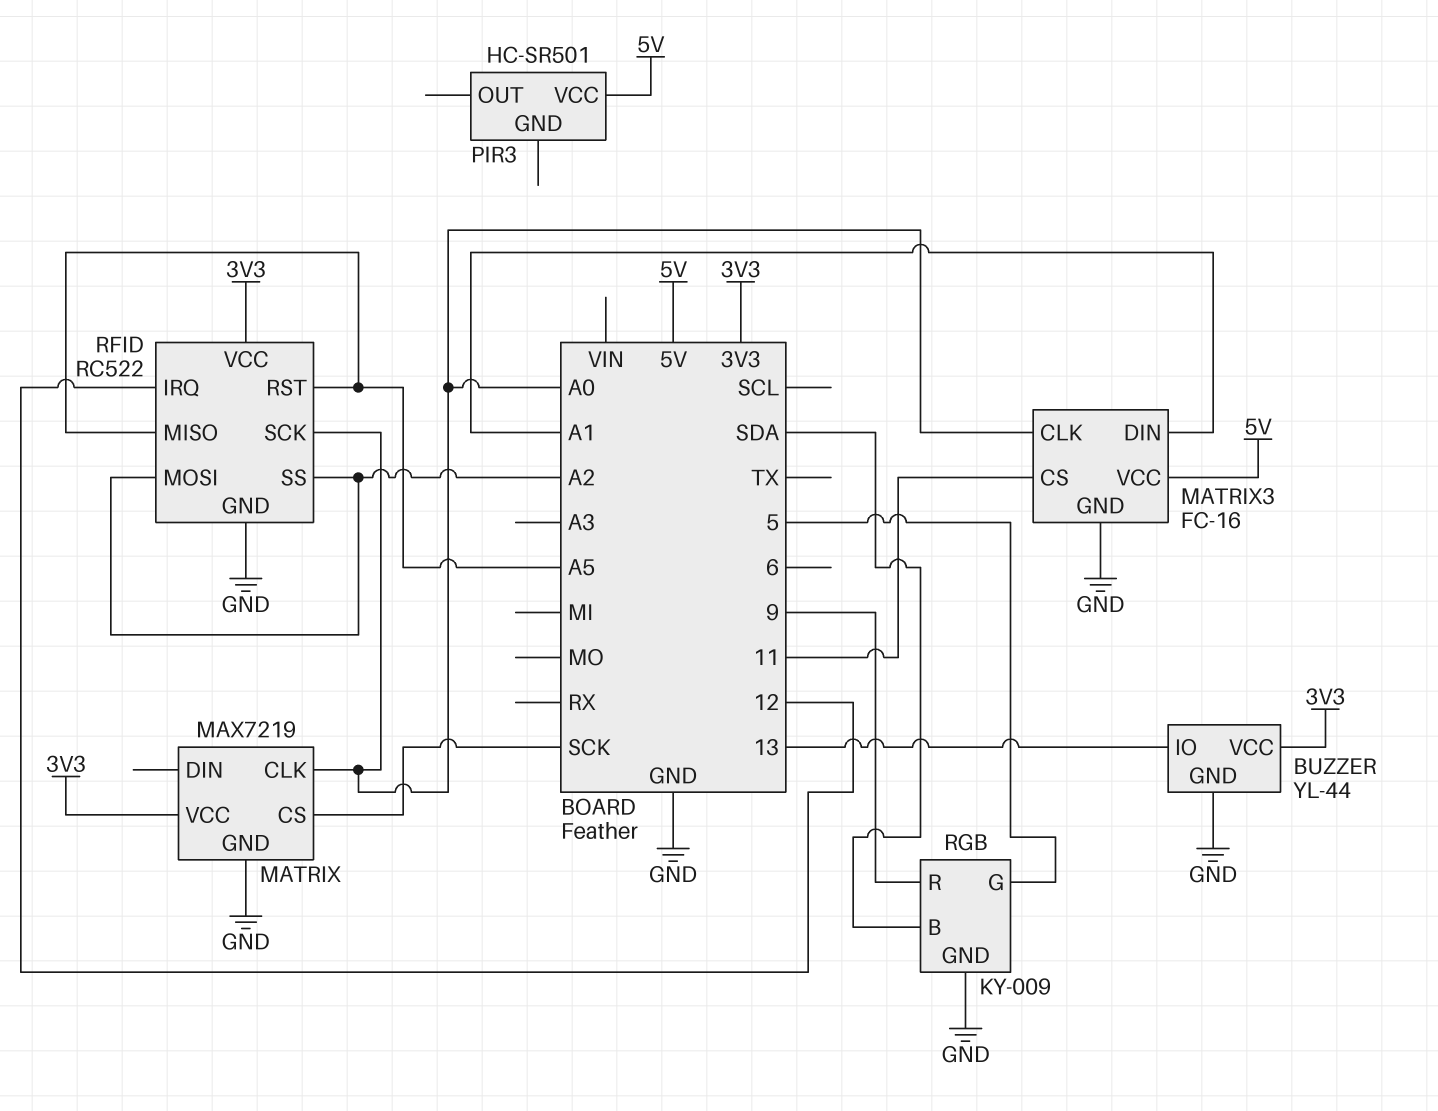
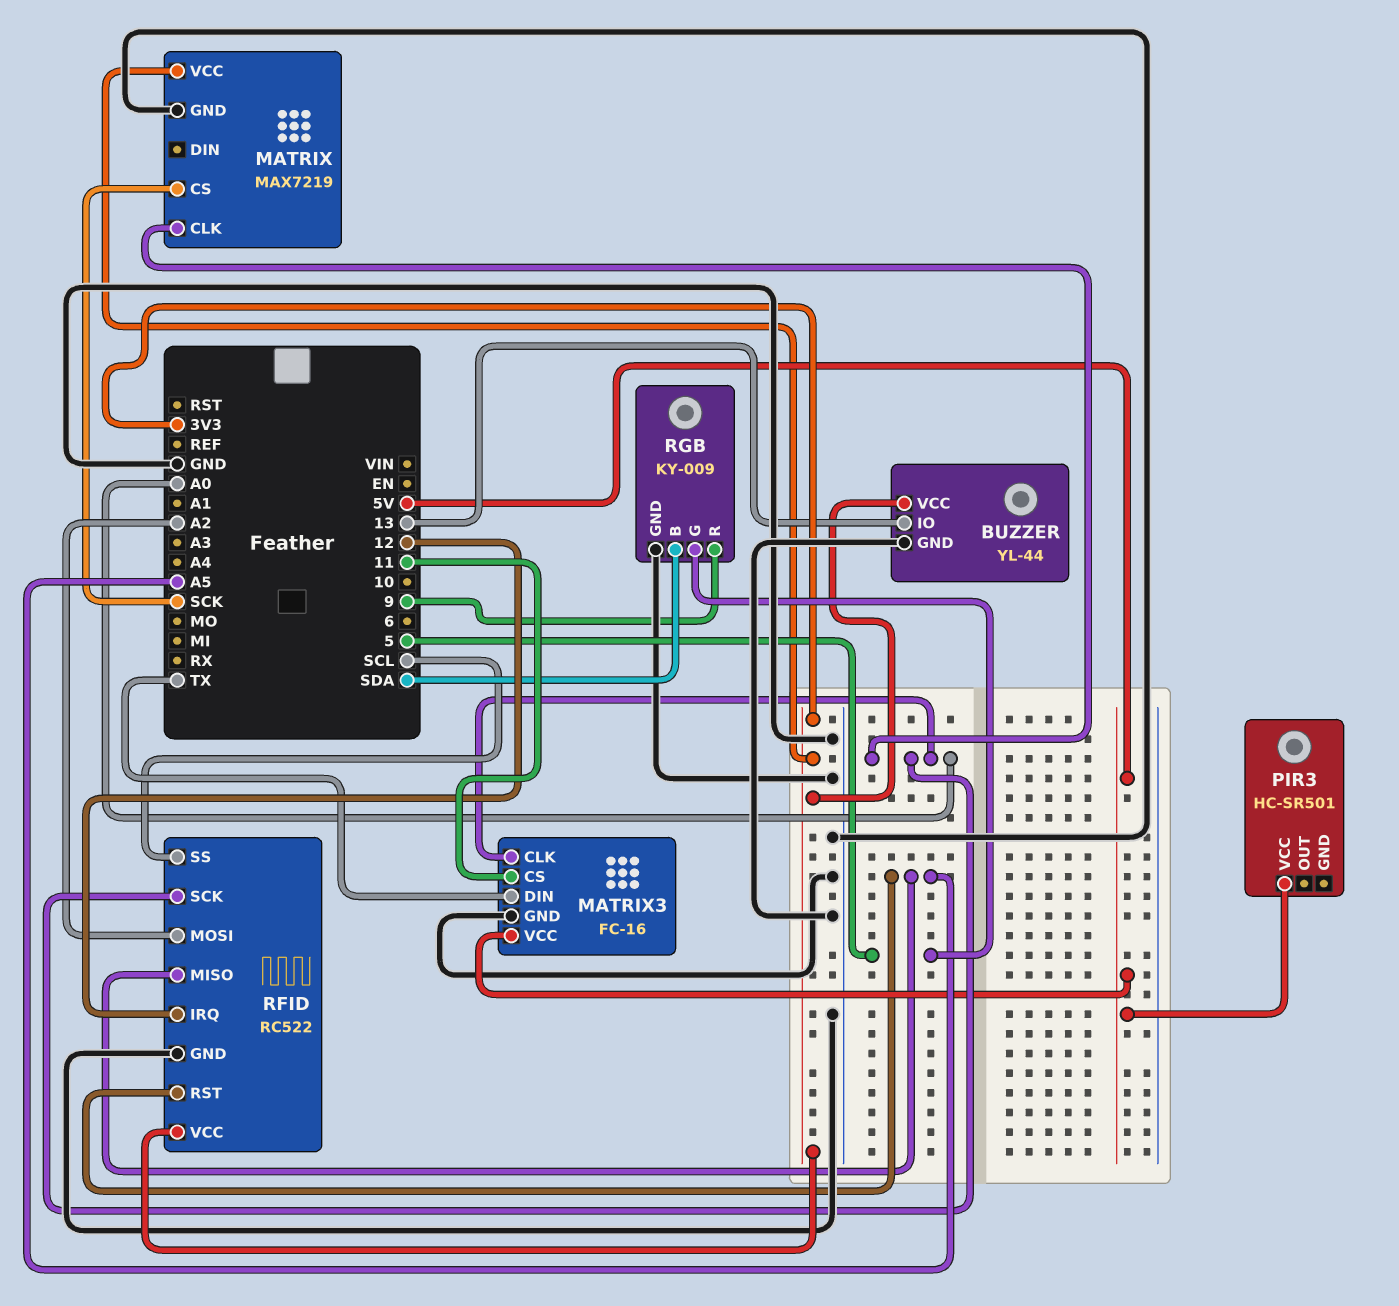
MATRIX3 pin DIN: A1 -> TX
RFID pin SS: A2 -> SCL

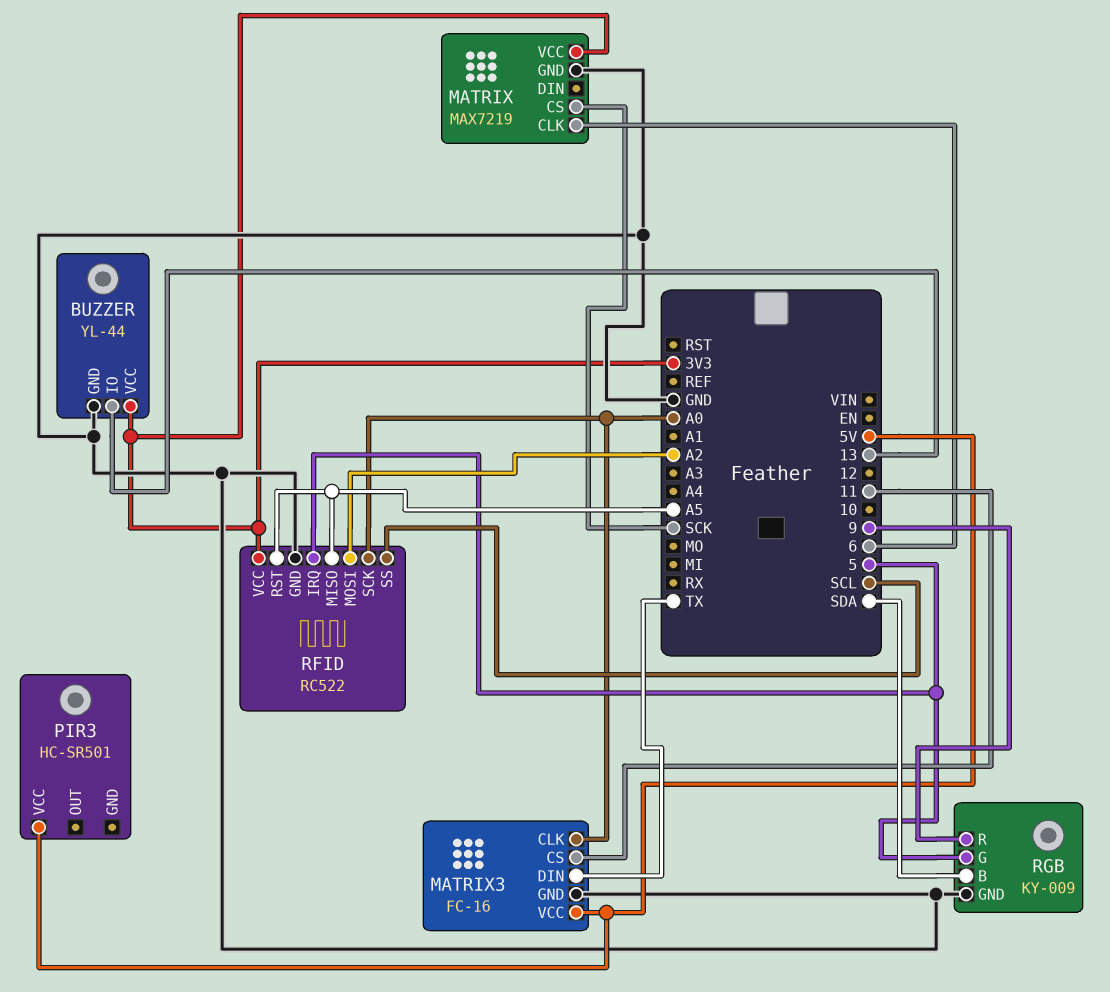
MATRIX pin CLK: A0 -> 6
RFID pin IRQ: 12 -> 5

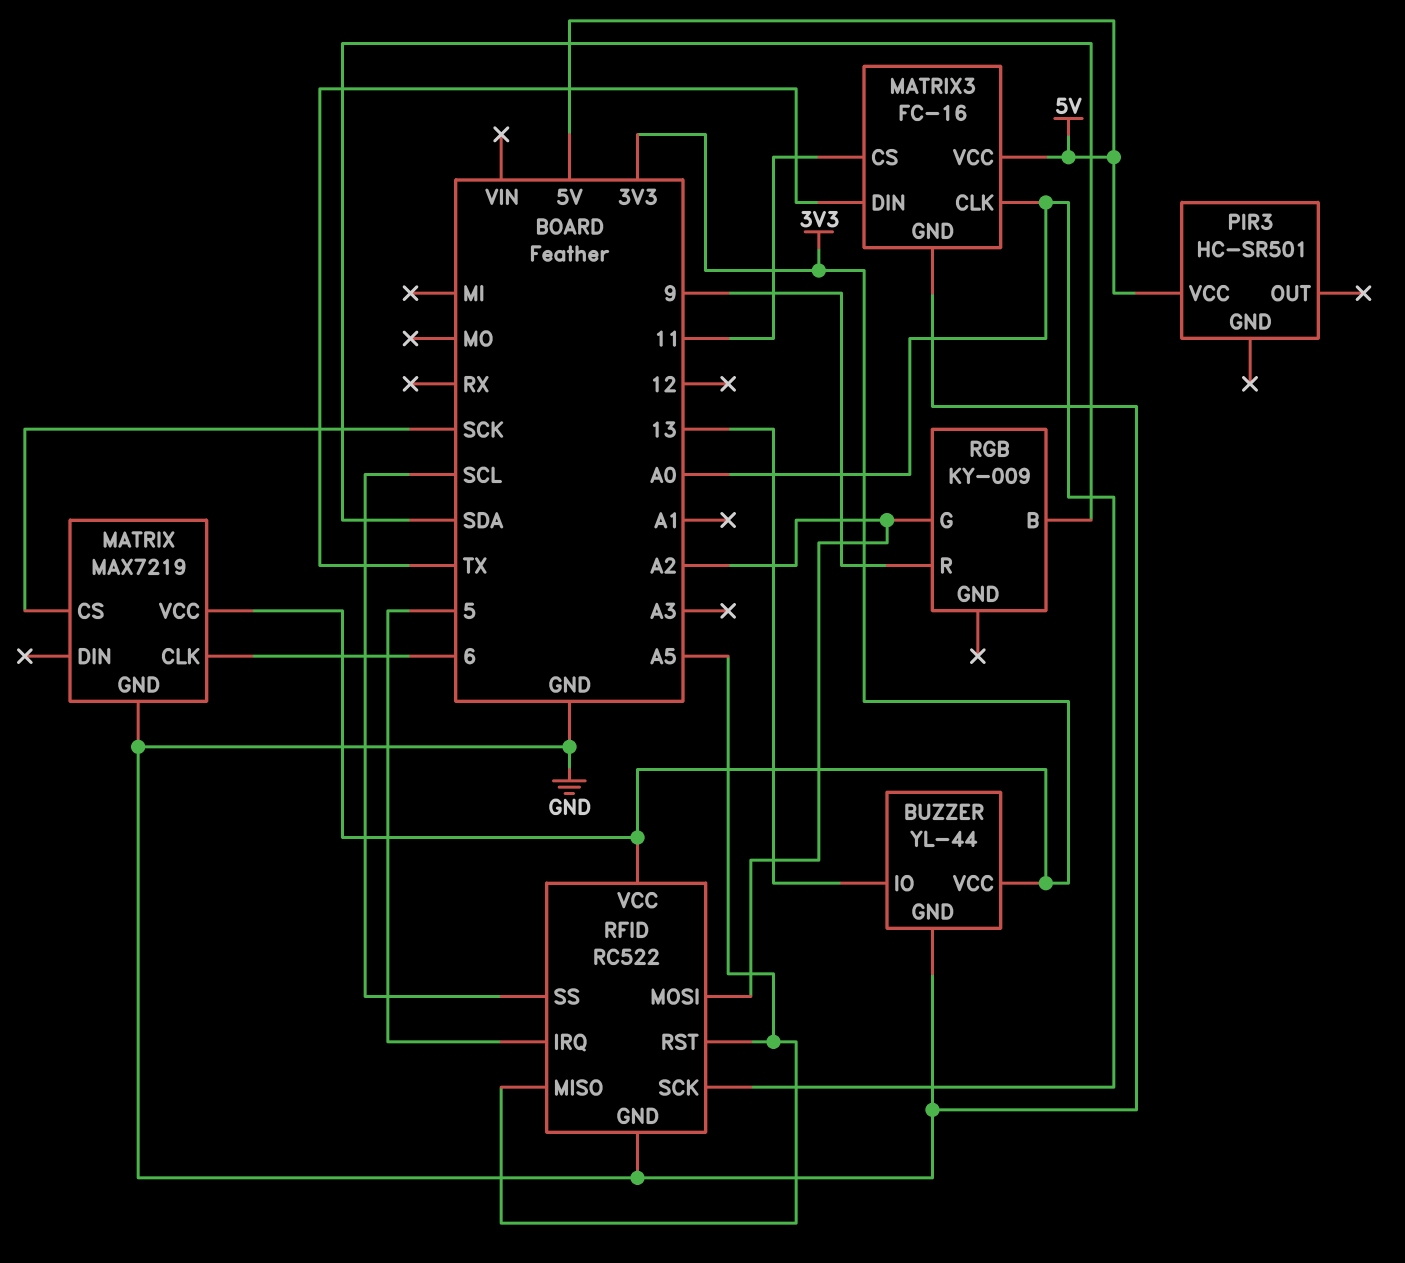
RGB pin G: 5 -> A2
RGB pin GND: GND -> none

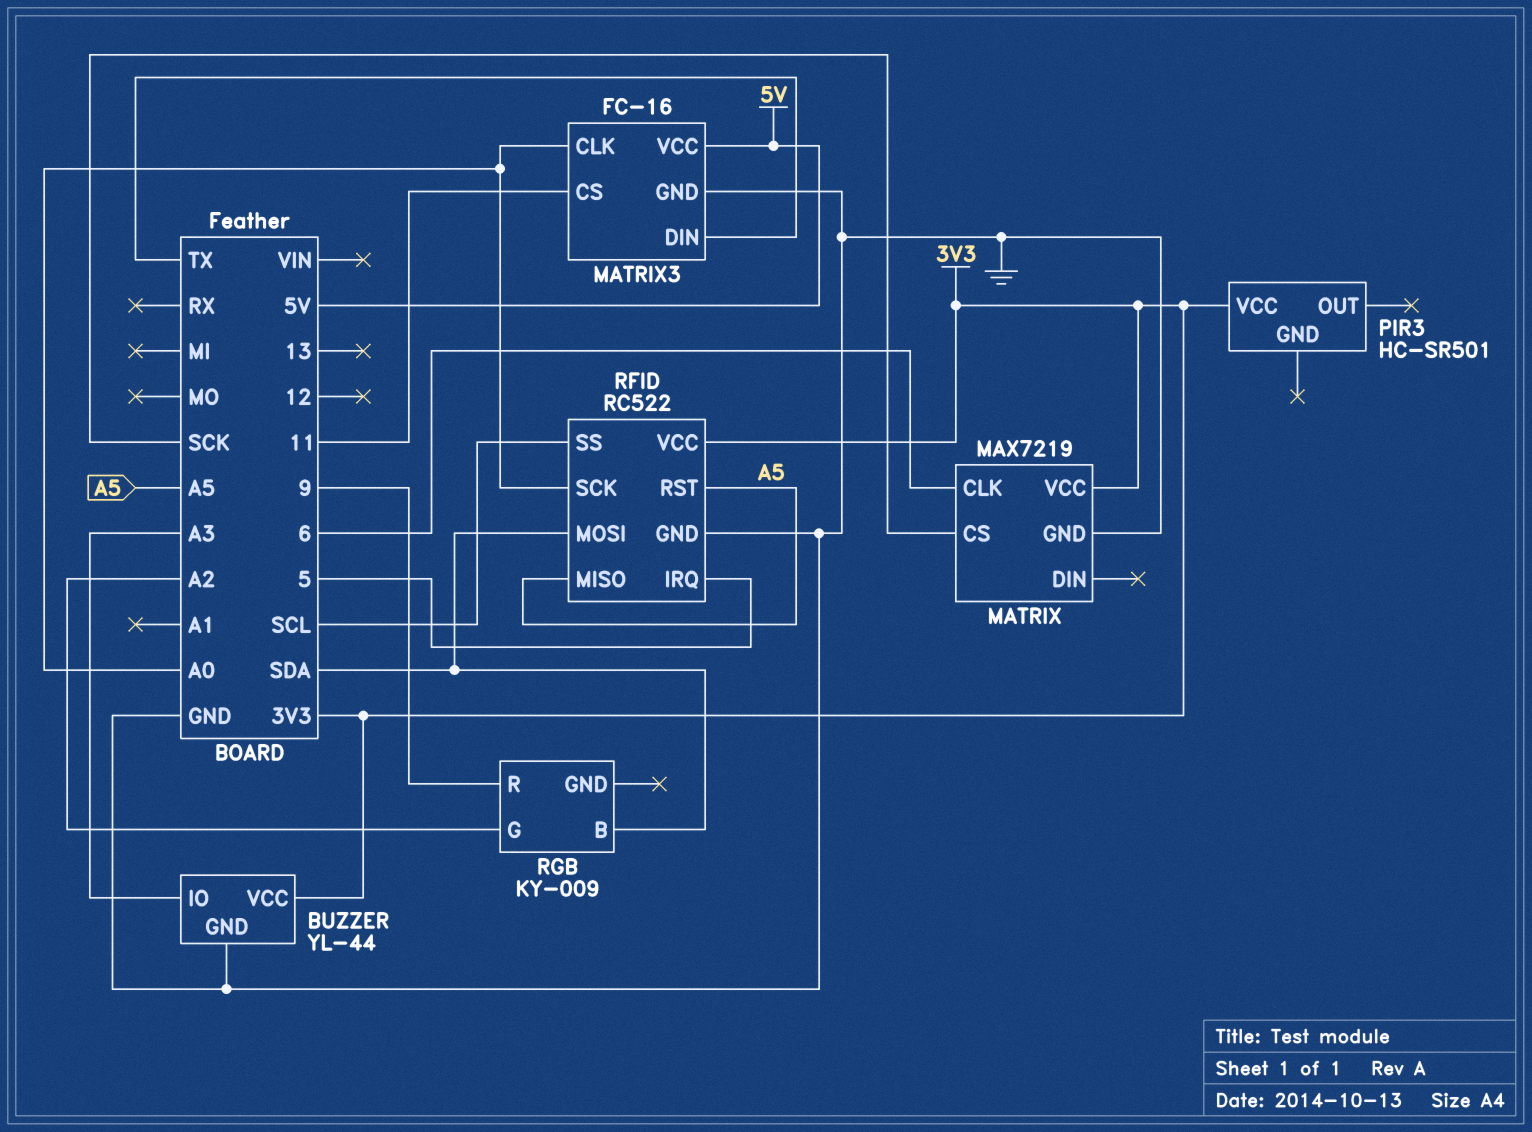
BUZZER pin IO: 13 -> A3
PIR3 pin VCC: 5V -> 3V3
RFID pin MOSI: A2 -> SDA

